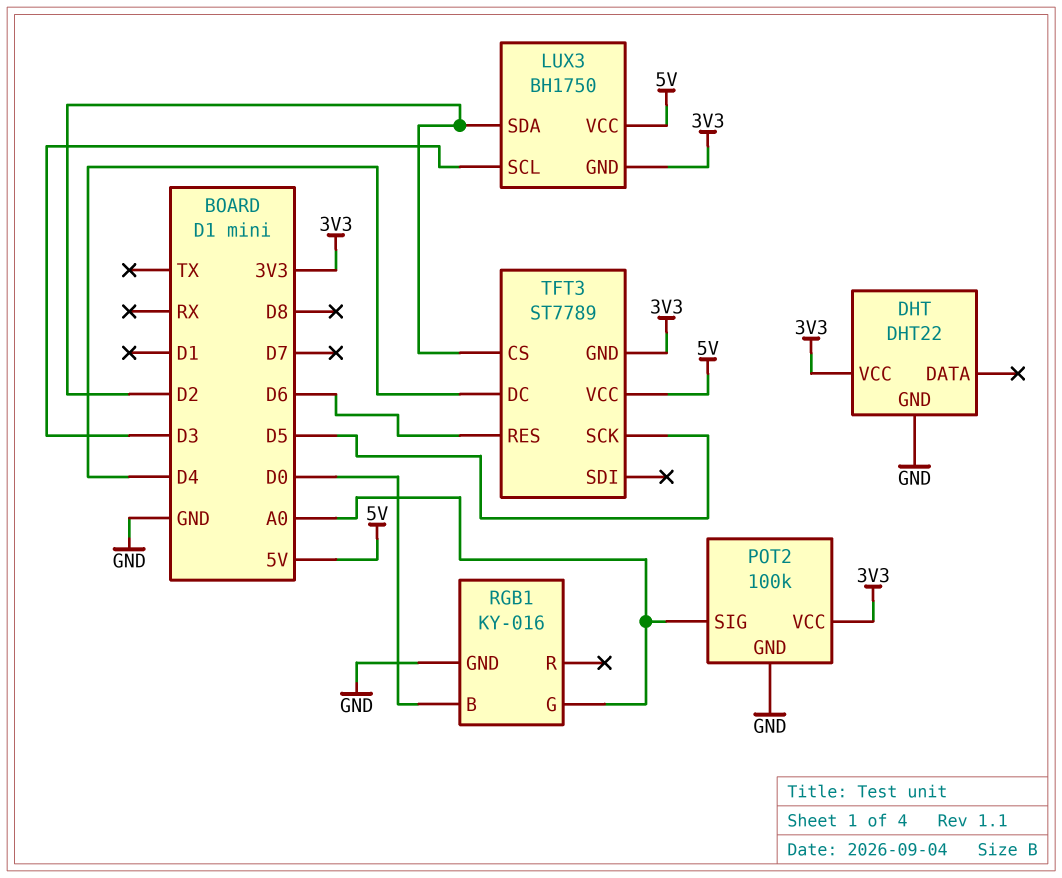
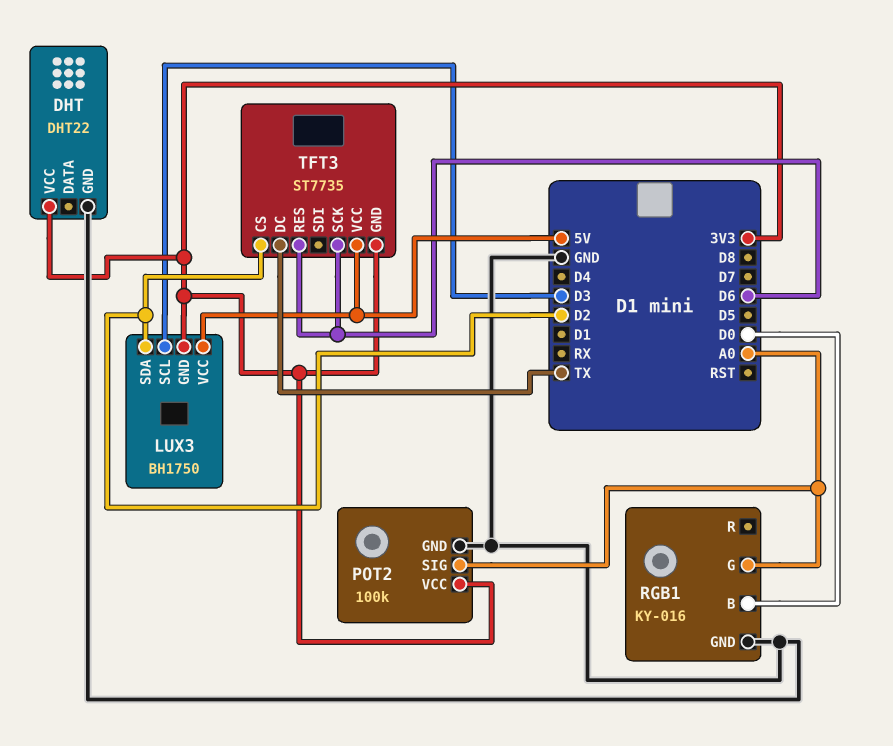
TFT3: ST7789 -> ST7735
TFT3 pin DC: D4 -> TX
TFT3 pin SCK: D5 -> D6

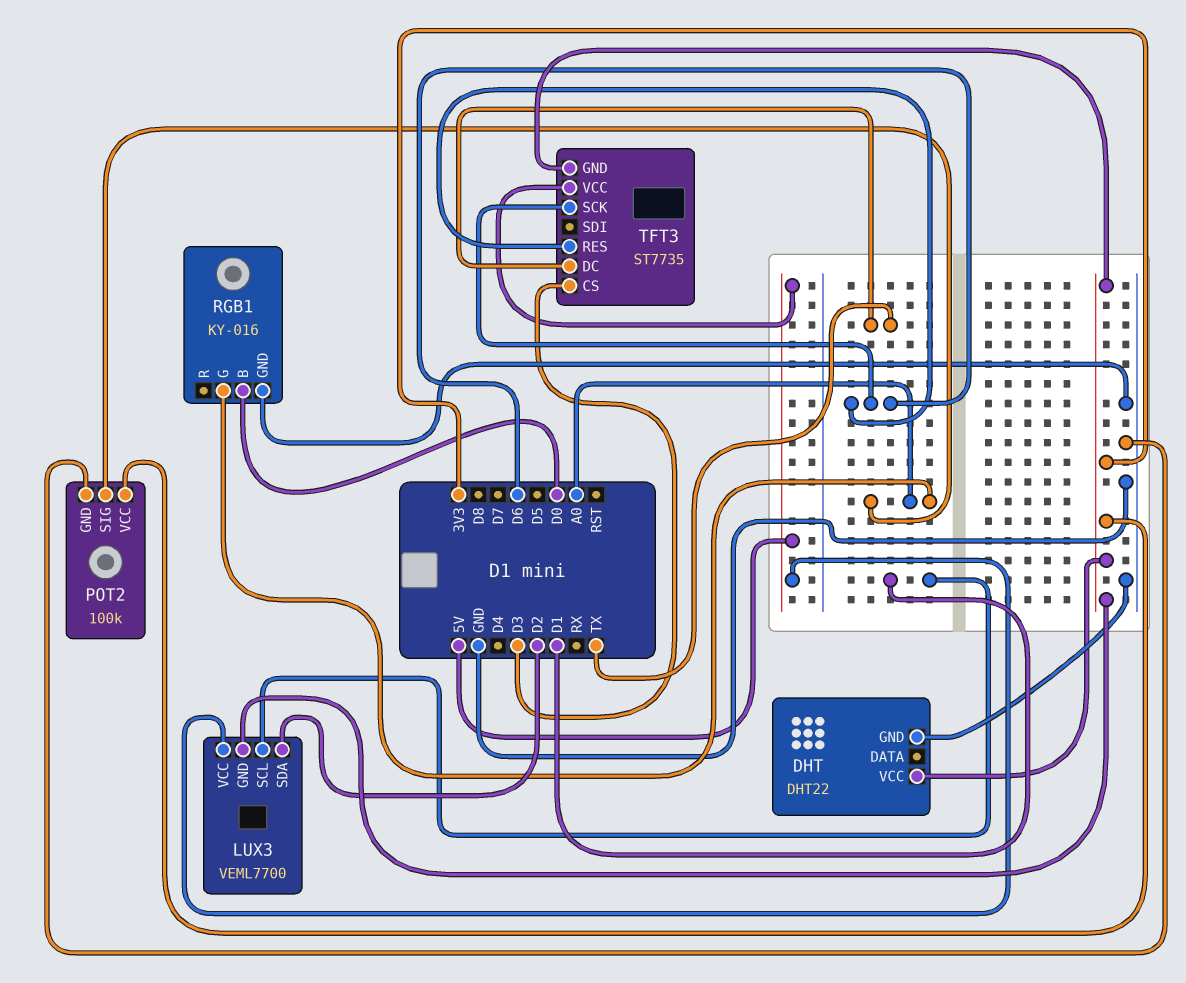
LUX3: BH1750 -> VEML7700
LUX3 pin SCL: D3 -> D1
TFT3 pin CS: D2 -> D3

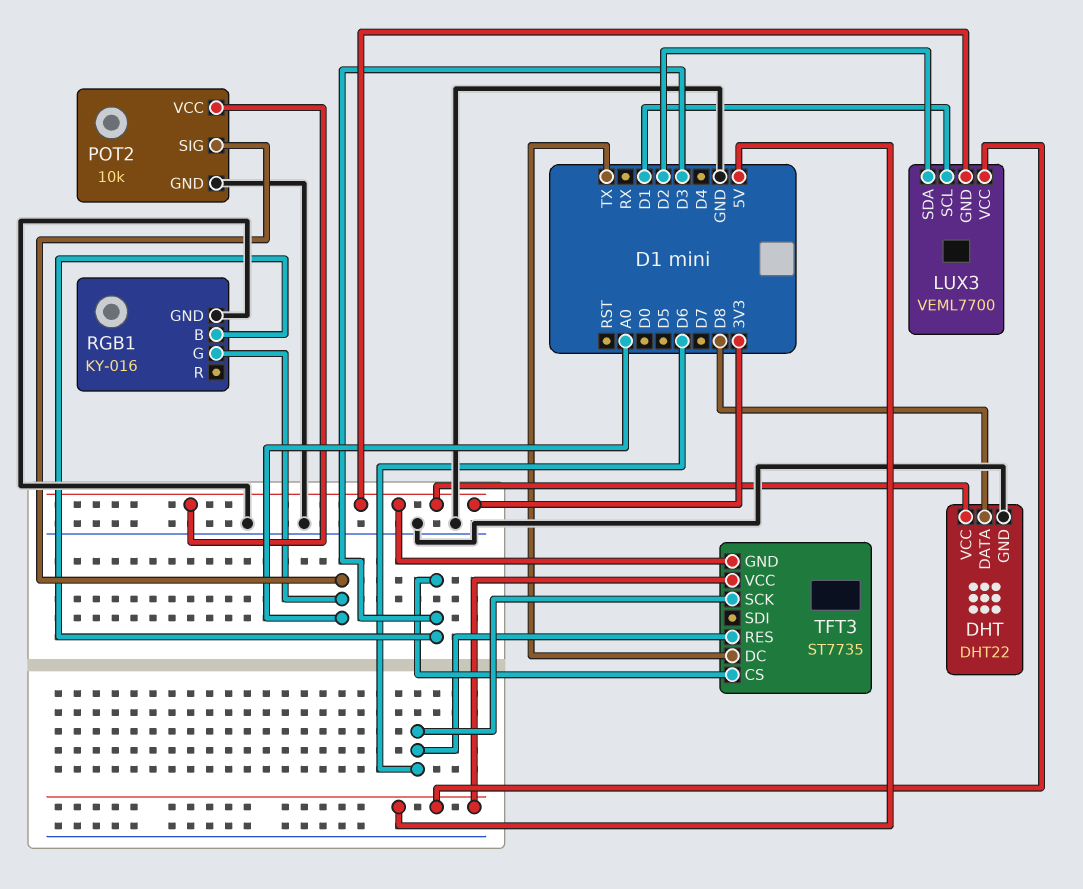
DHT pin DATA: none -> D8
POT2: 100k -> 10k
RGB1 pin B: D0 -> D3

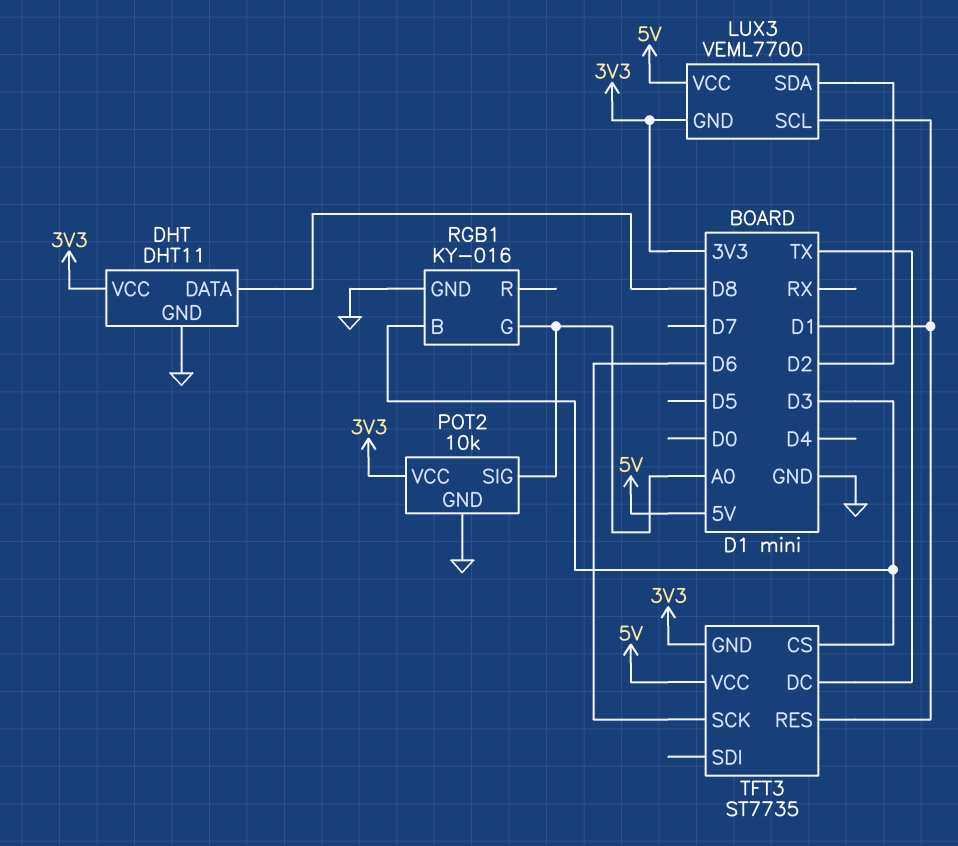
DHT: DHT22 -> DHT11
TFT3 pin RES: D6 -> D1

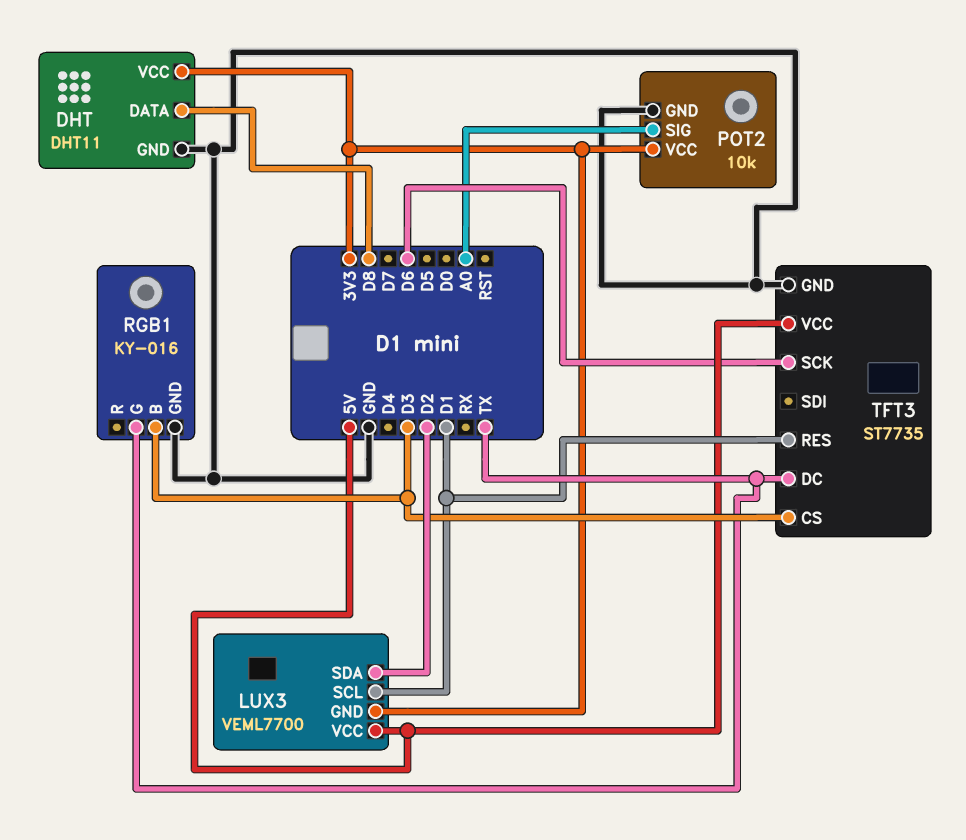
RGB1 pin G: A0 -> TX
TFT3 pin GND: 3V3 -> GND

